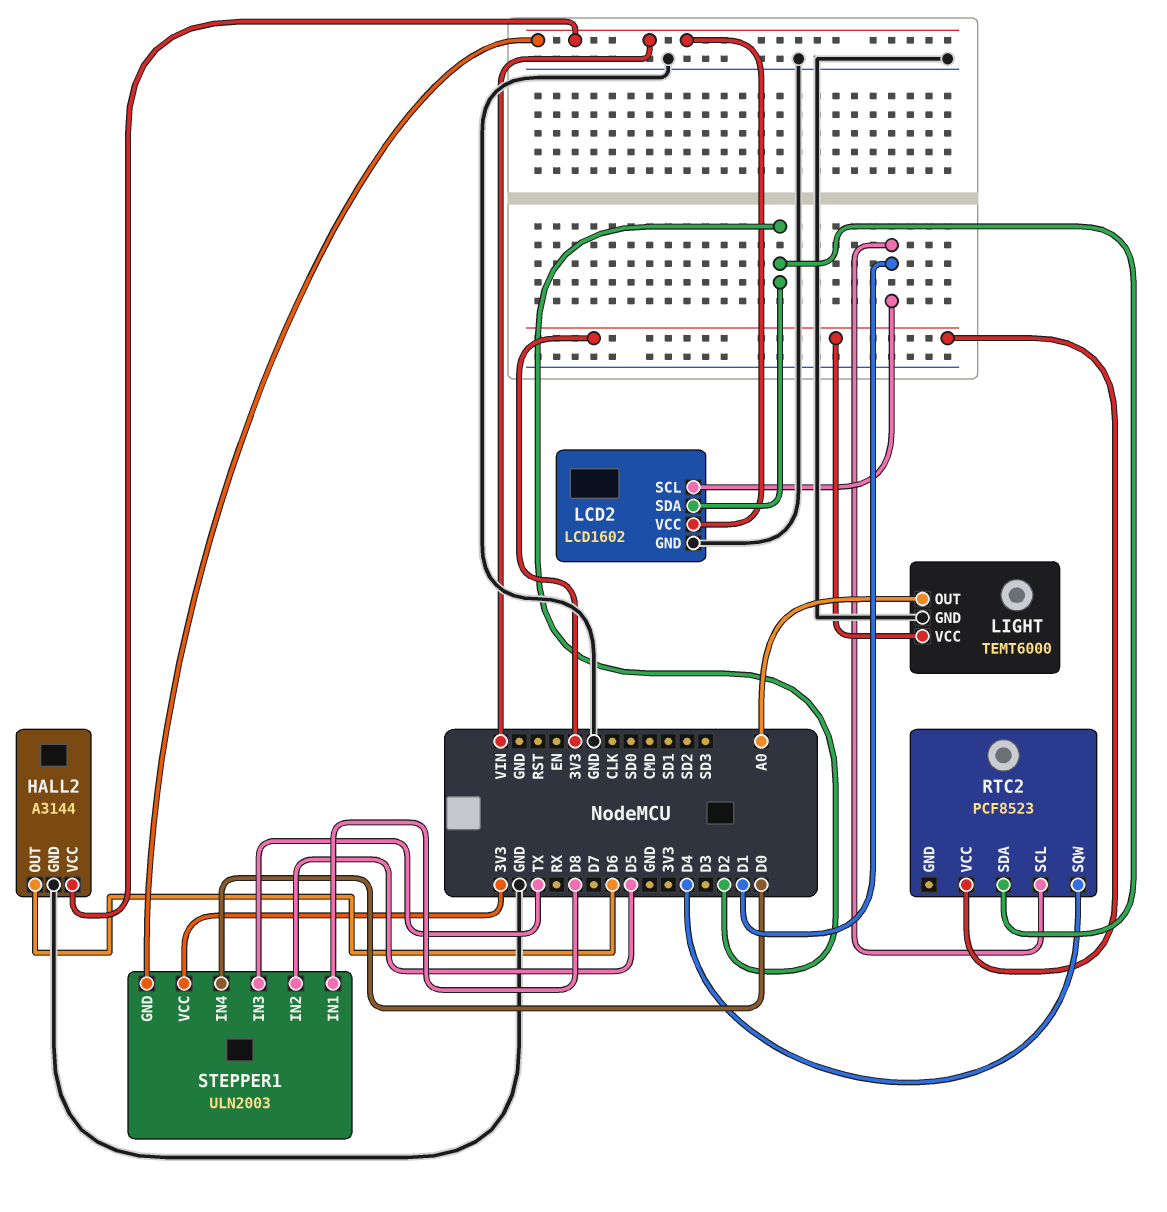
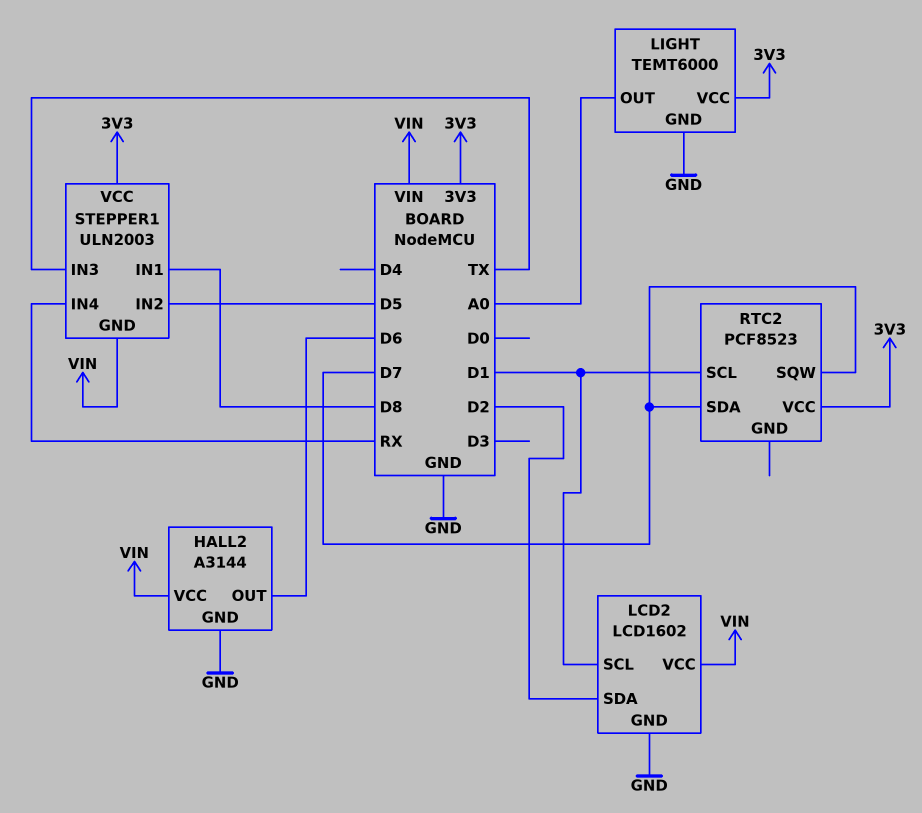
RTC2 pin SDA: D2 -> D7
RTC2 pin SQW: D4 -> D7
STEPPER1 pin IN4: D0 -> RX

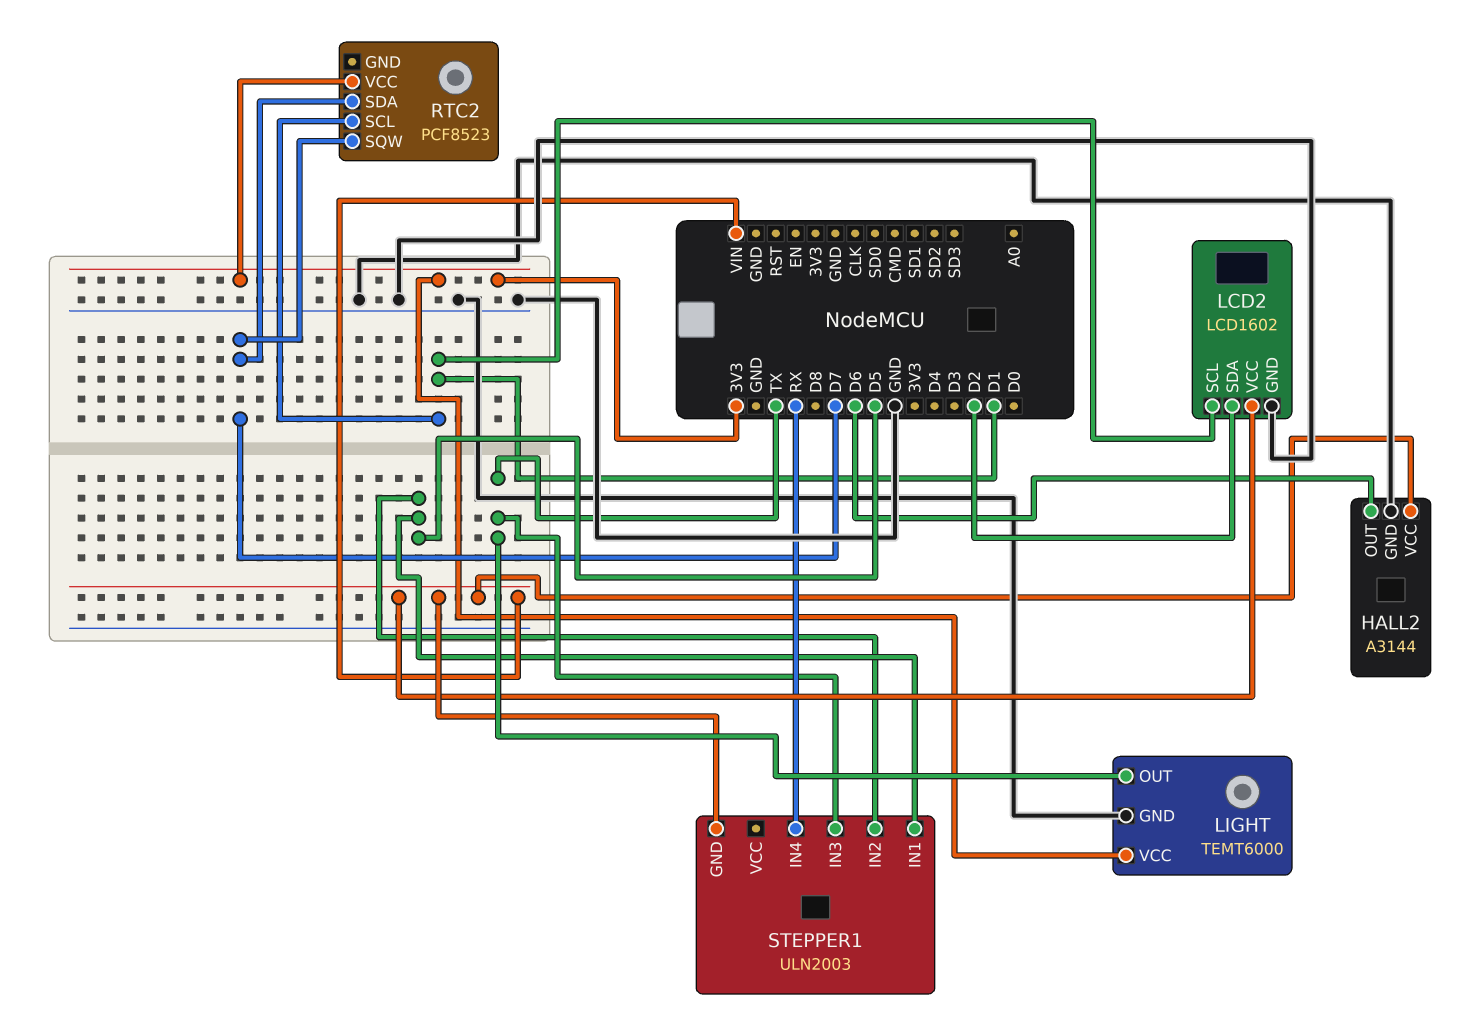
LIGHT pin OUT: A0 -> TX
STEPPER1 pin IN1: D8 -> D5
STEPPER1 pin VCC: 3V3 -> none

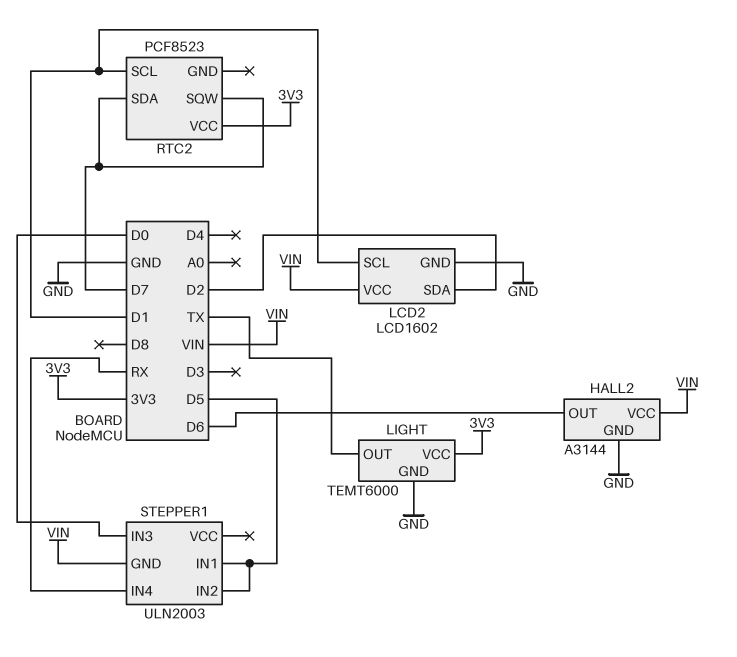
STEPPER1 pin IN3: TX -> D0

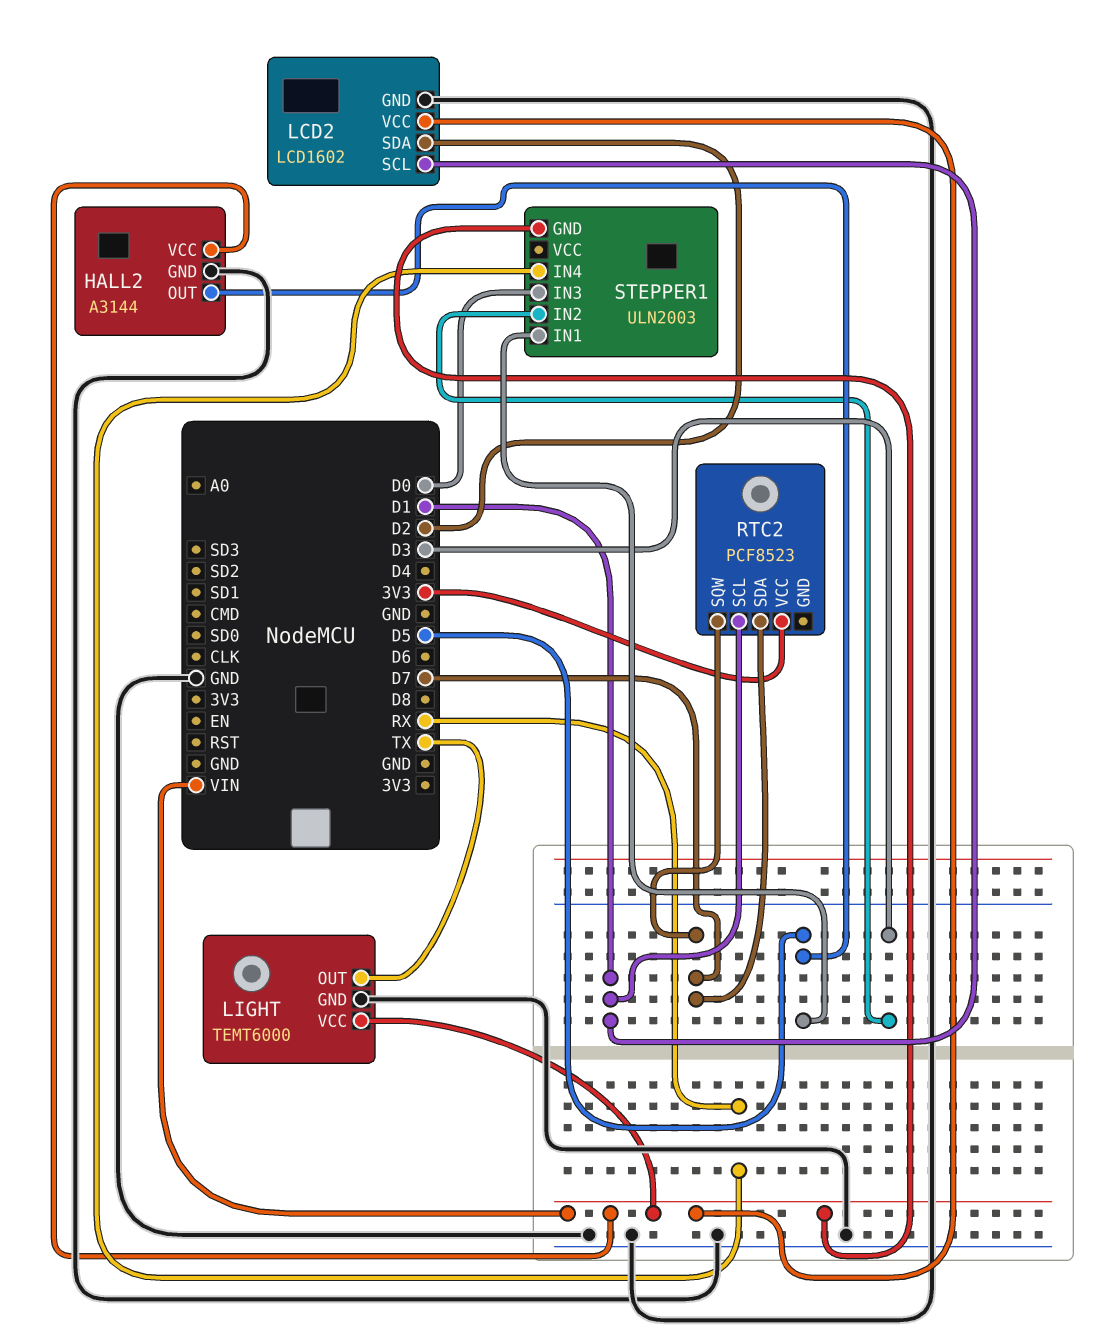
HALL2 pin OUT: D6 -> D5
LIGHT pin VCC: 3V3 -> VIN
STEPPER1 pin IN2: D5 -> D3

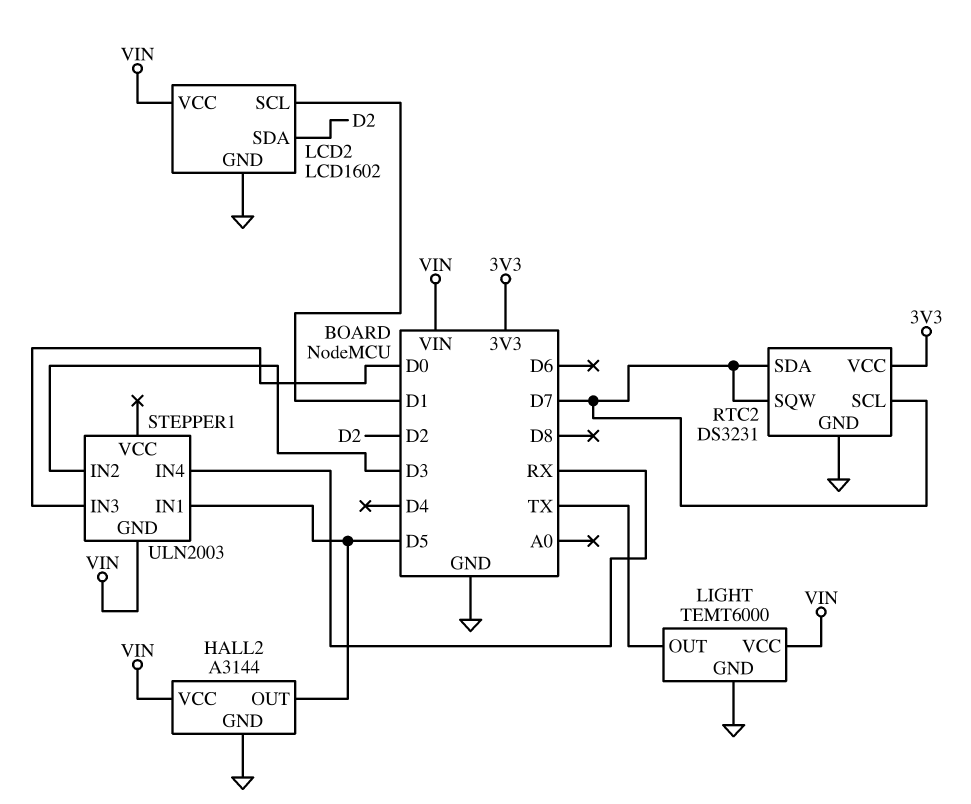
RTC2: PCF8523 -> DS3231
RTC2 pin GND: none -> GND
RTC2 pin SCL: D1 -> D7

